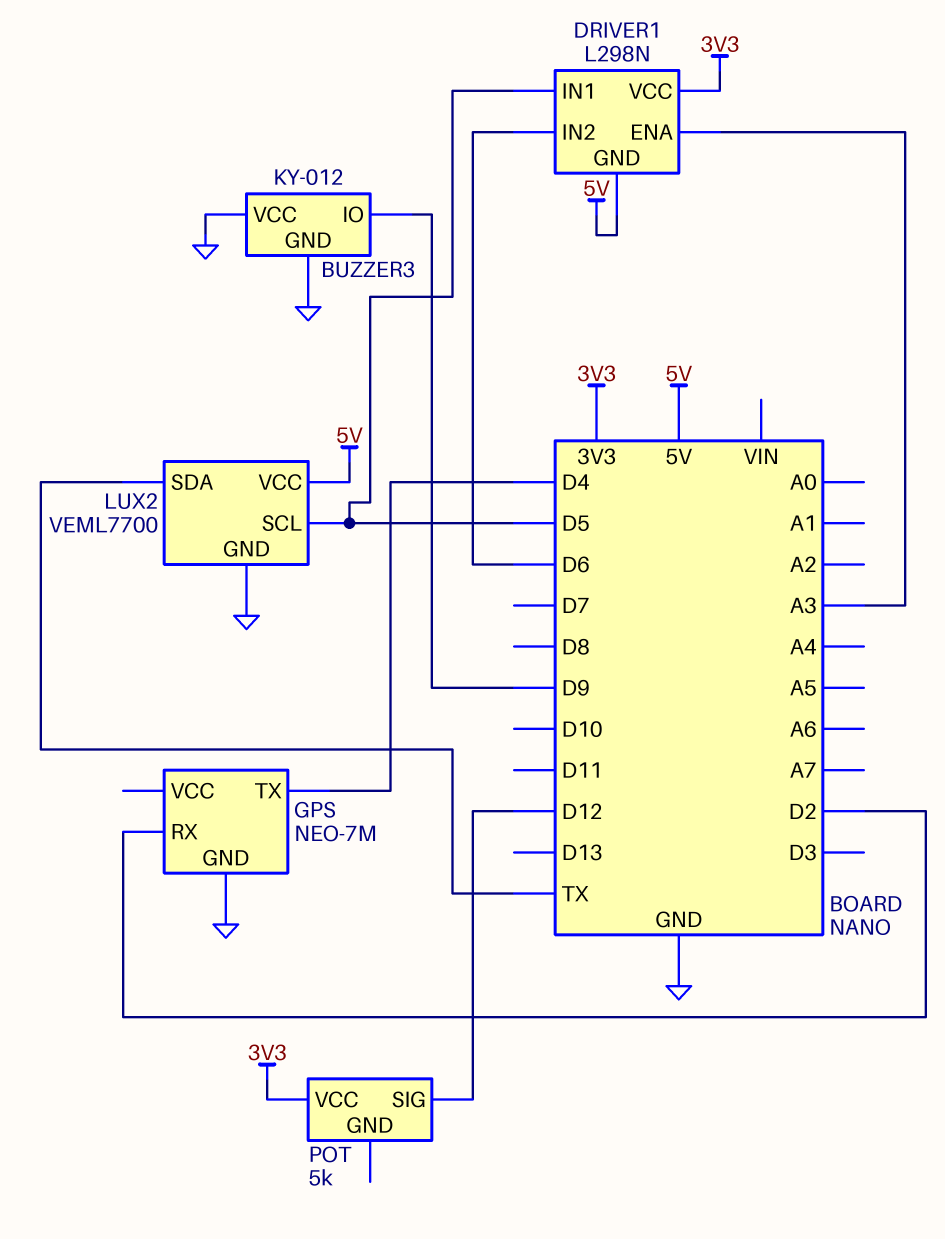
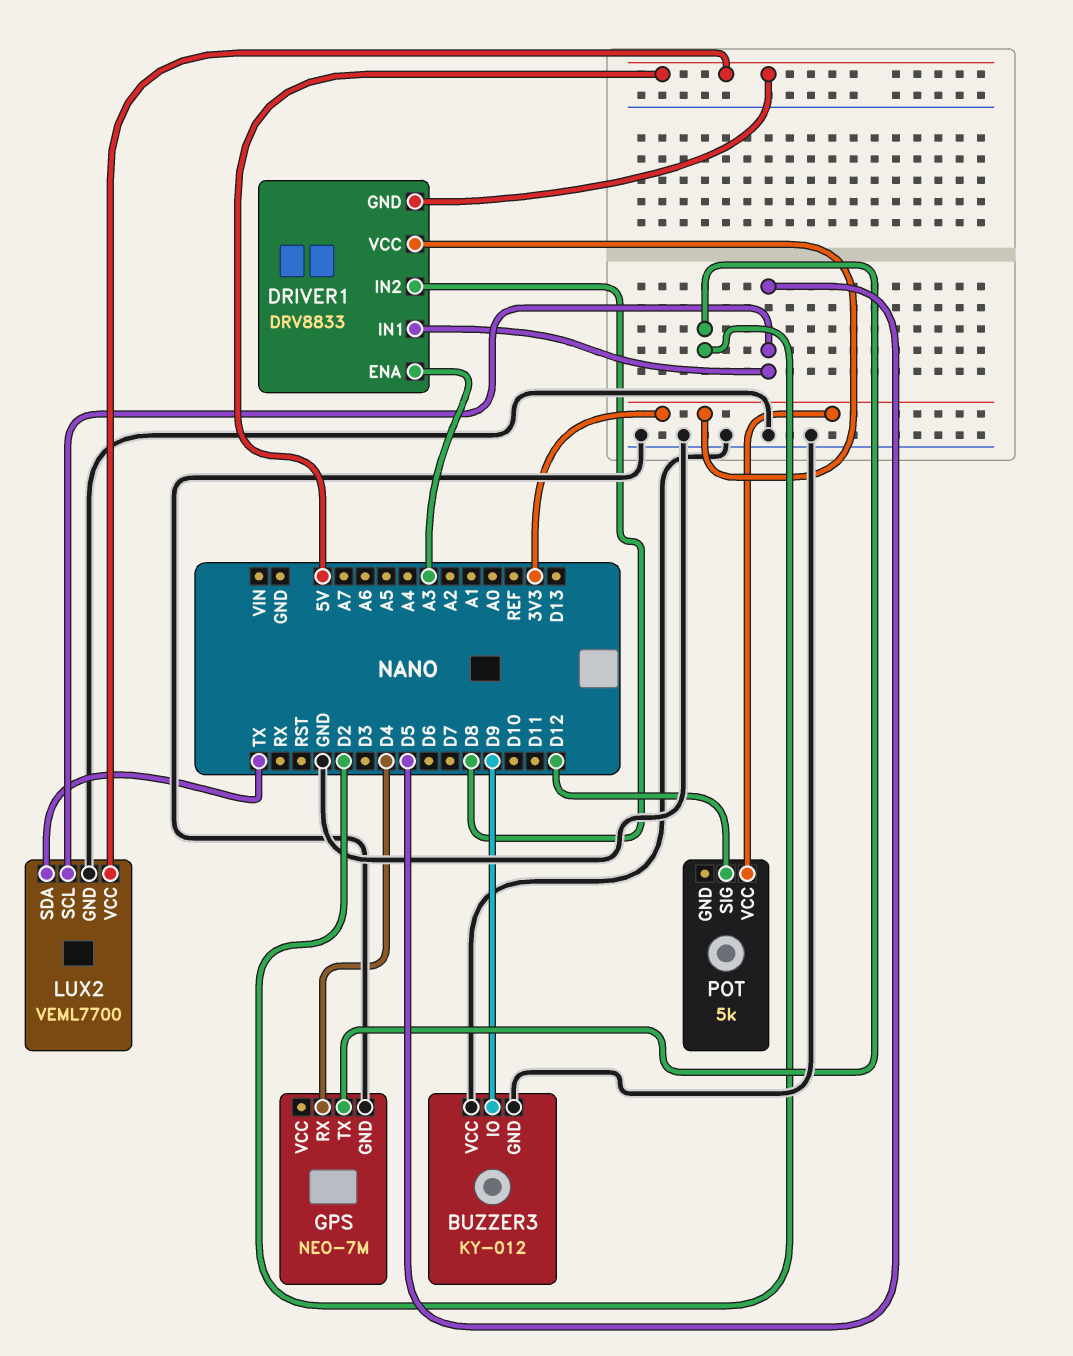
DRIVER1: L298N -> DRV8833
DRIVER1 pin IN2: D6 -> D8
GPS pin RX: D2 -> D4
GPS pin TX: D4 -> D2

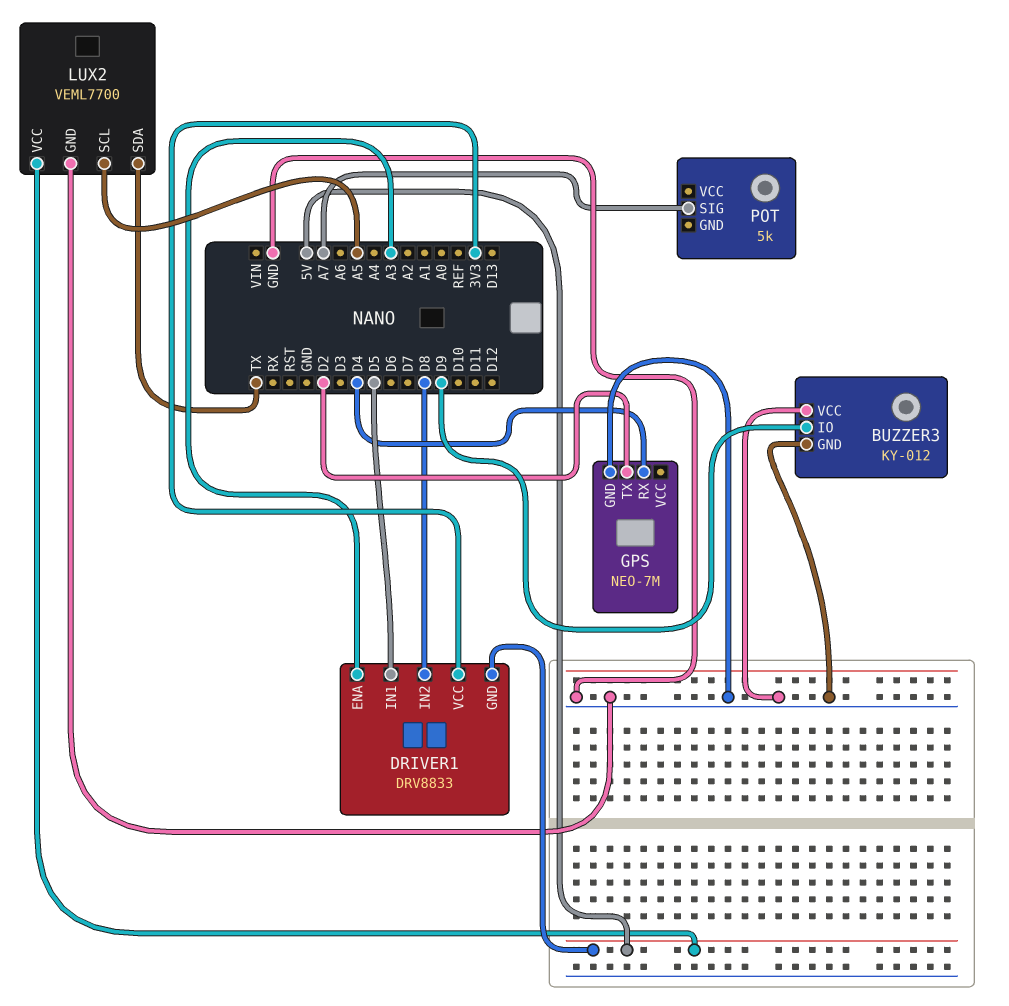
LUX2 pin SCL: D5 -> A5
POT pin SIG: D12 -> A7
POT pin VCC: 3V3 -> none

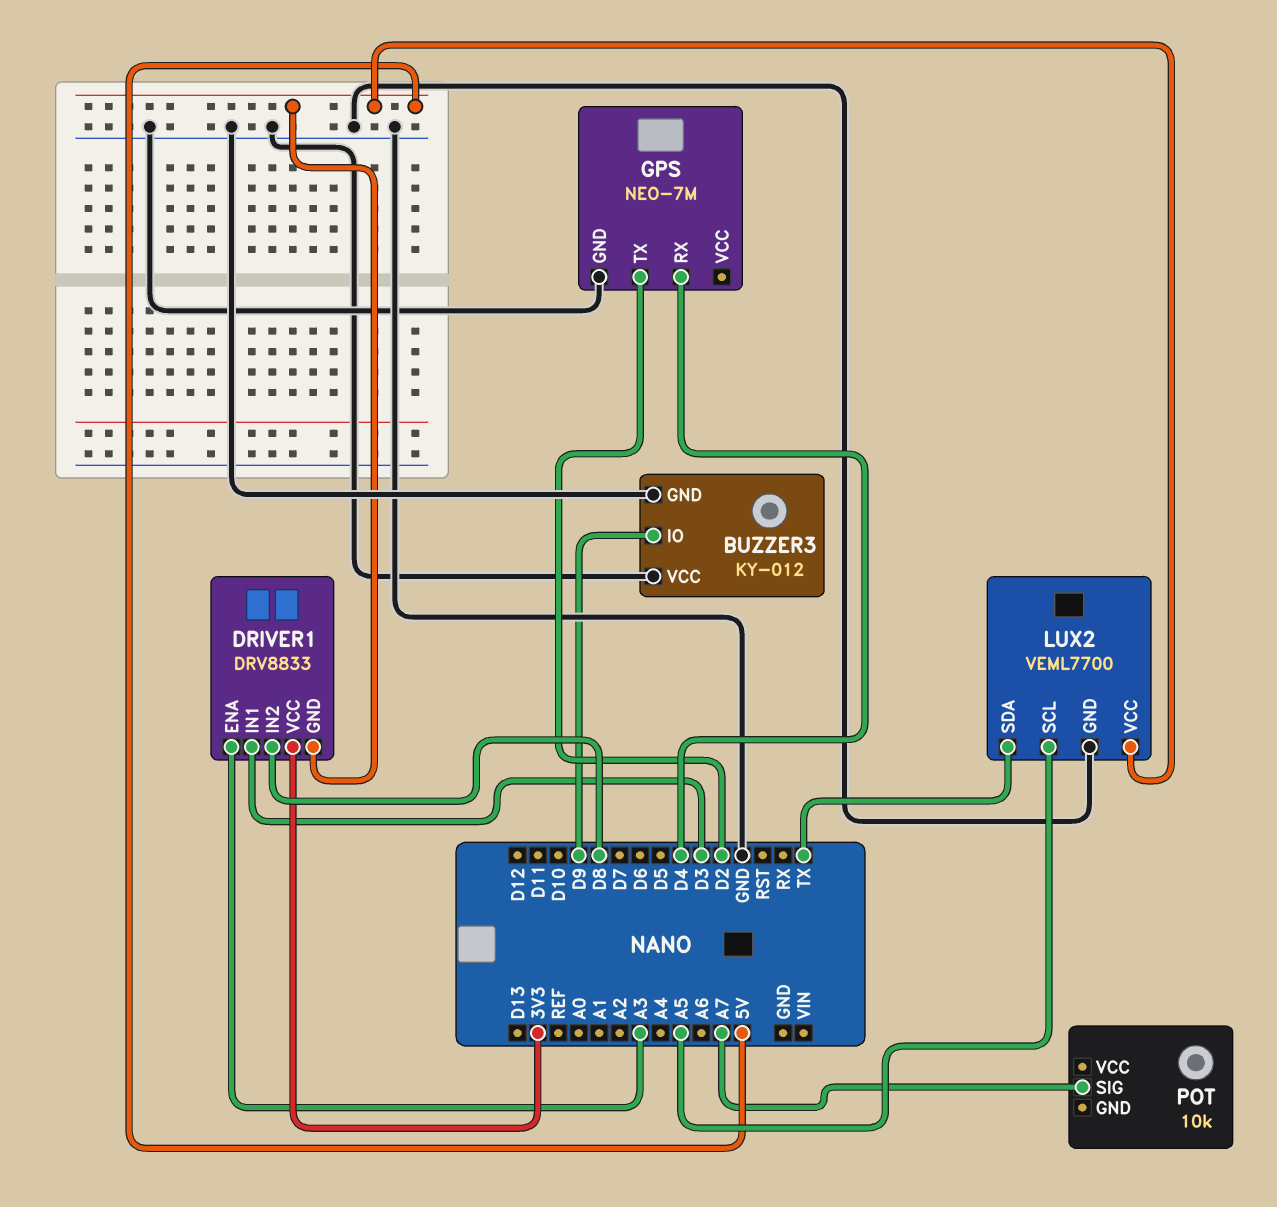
DRIVER1 pin IN1: D5 -> D3
POT: 5k -> 10k

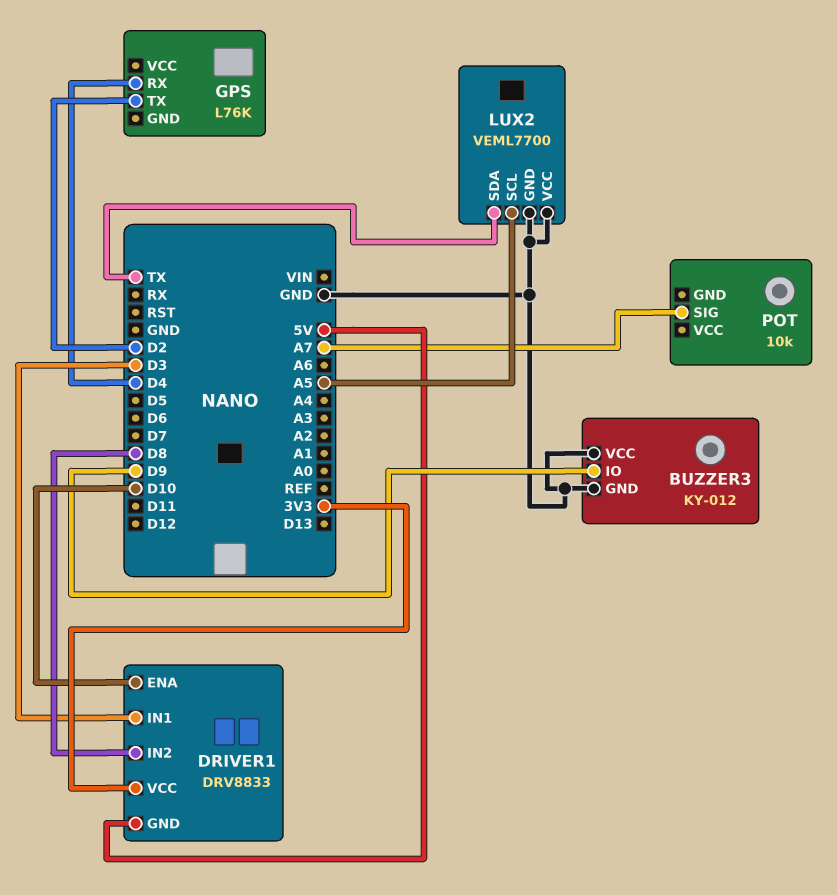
DRIVER1 pin ENA: A3 -> D10
GPS: NEO-7M -> L76K
GPS pin GND: GND -> none
LUX2 pin VCC: 5V -> GND

